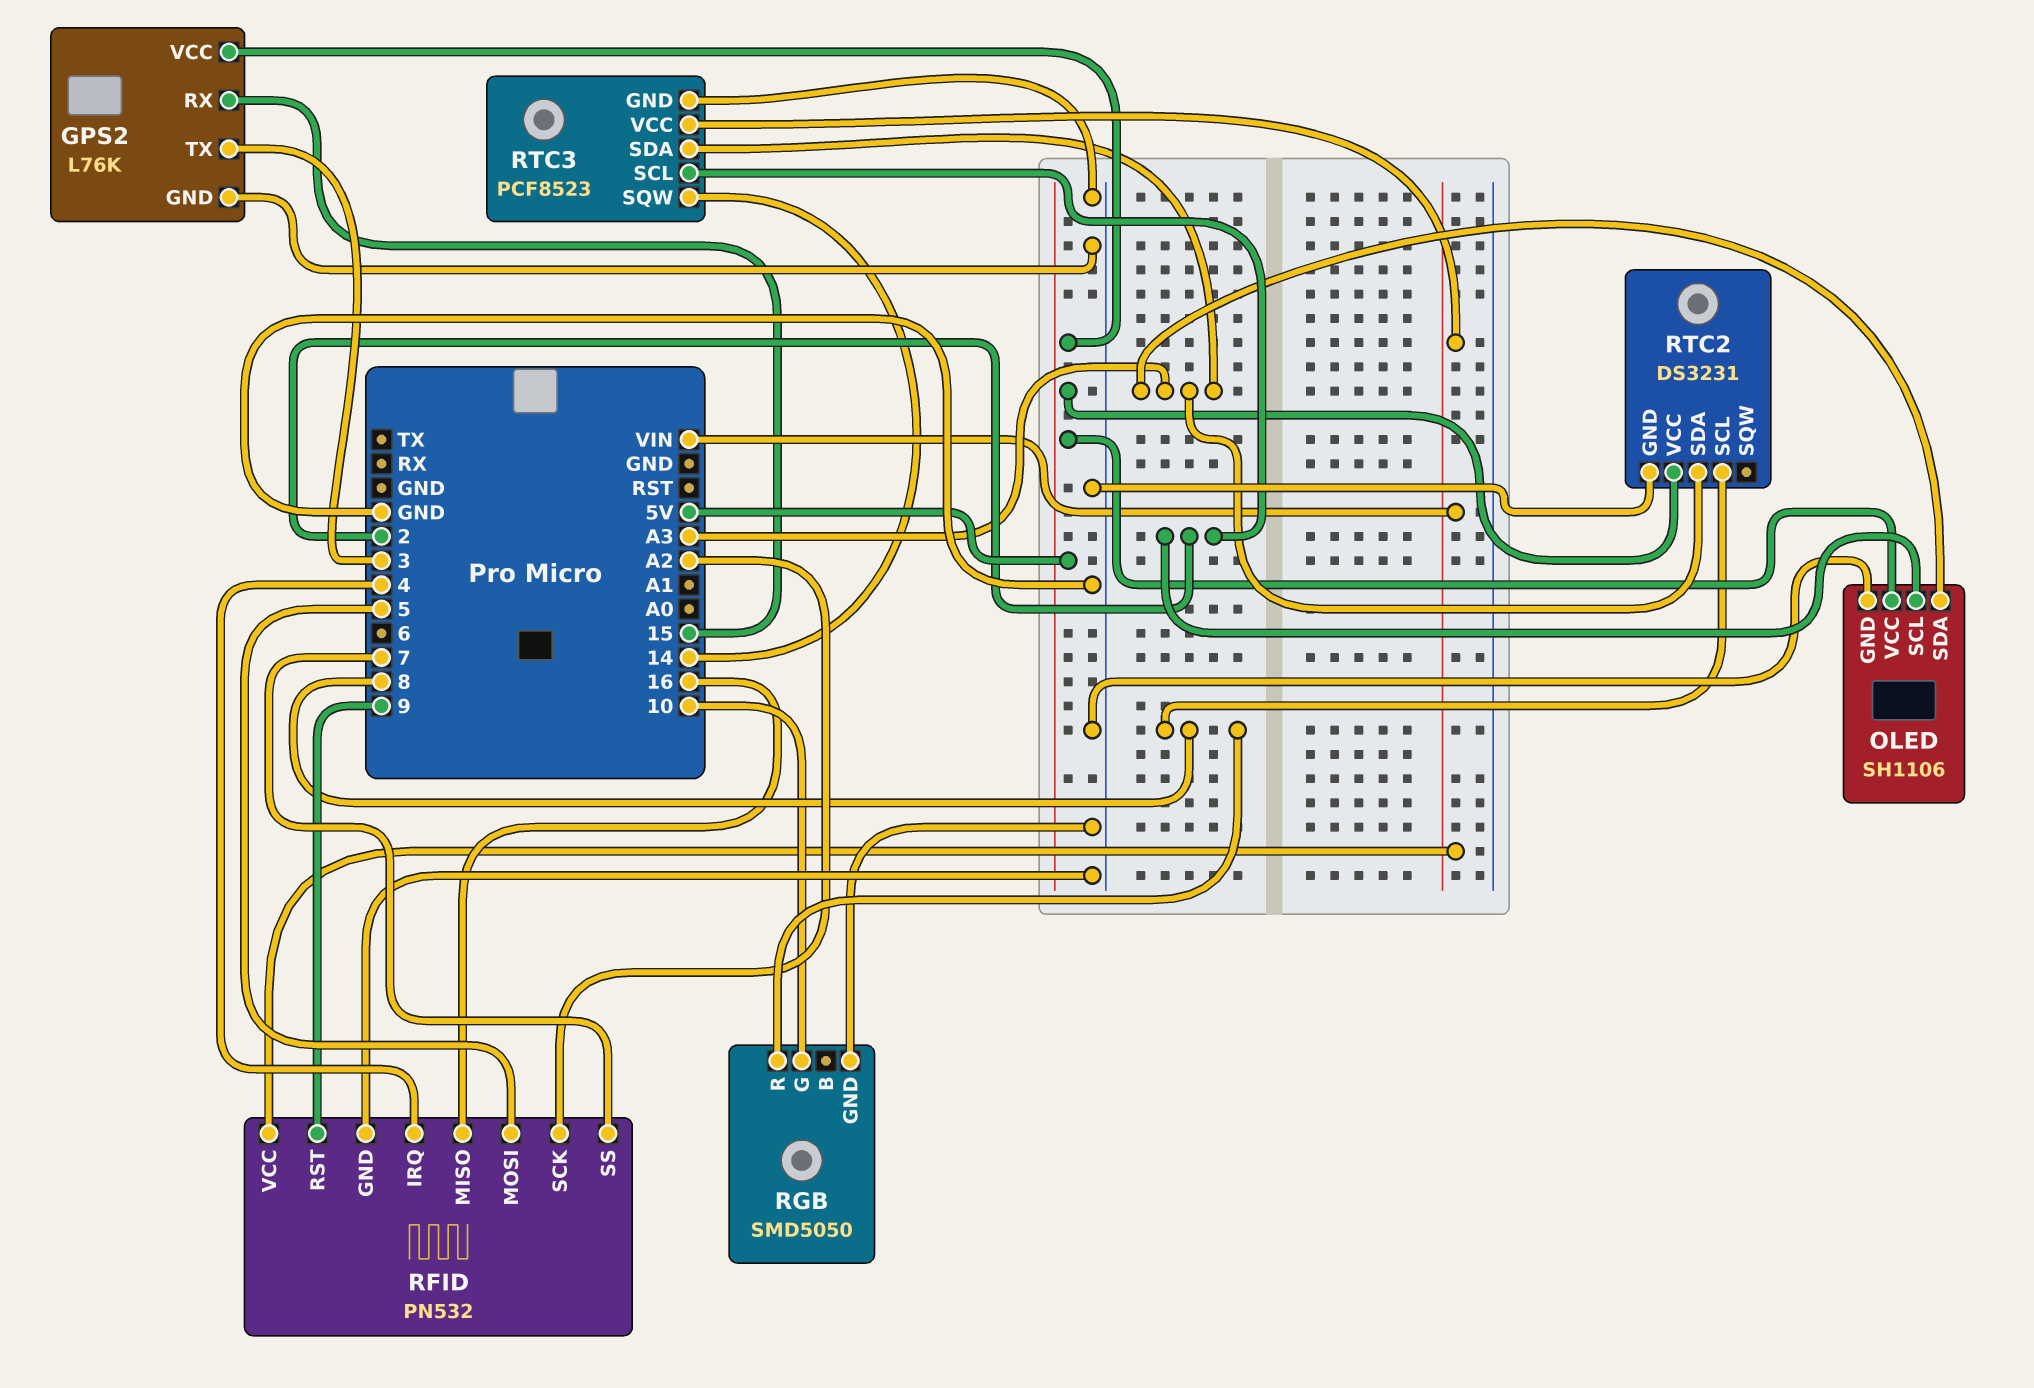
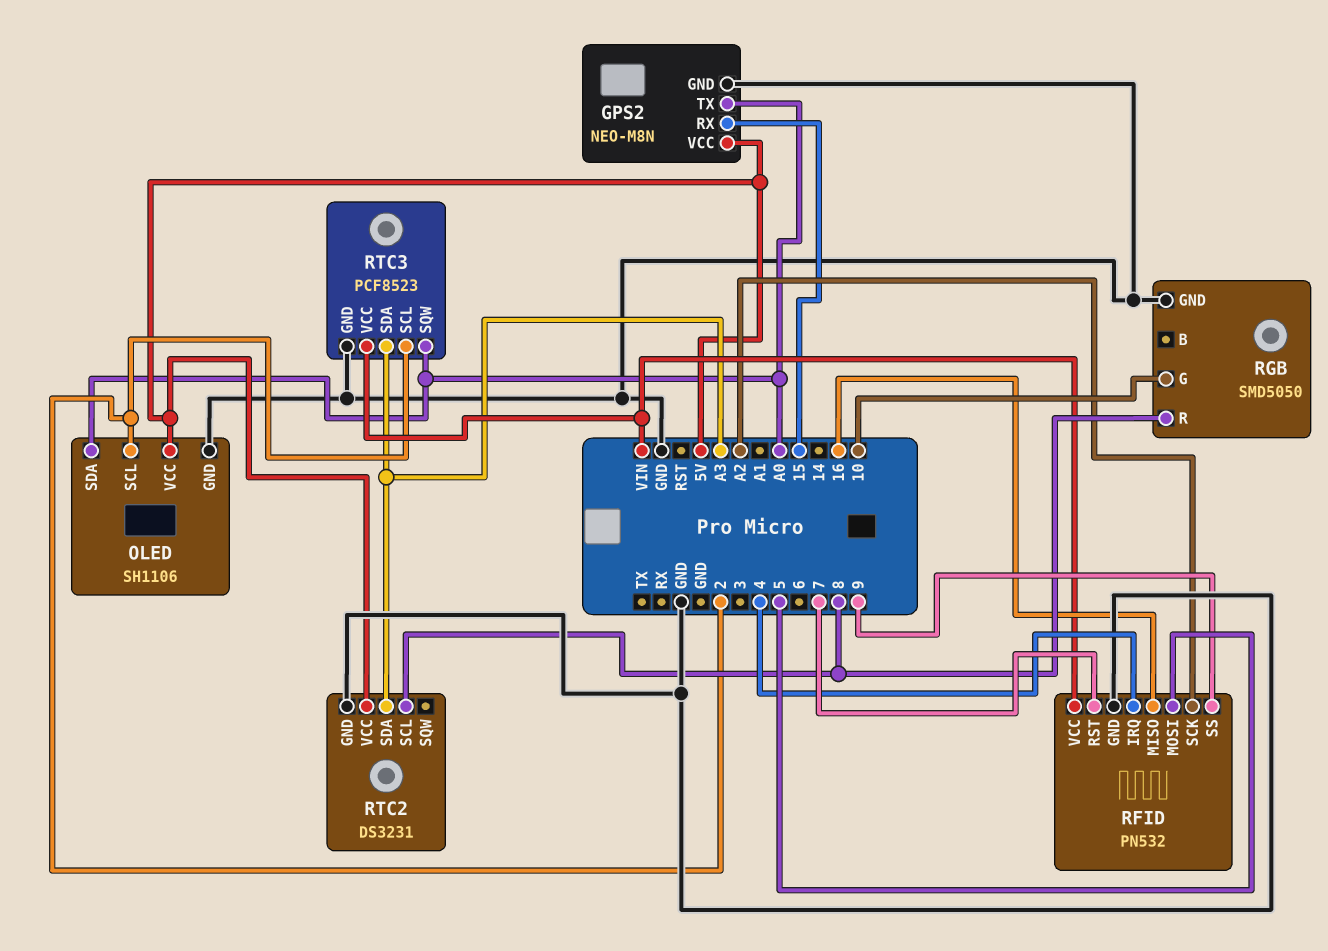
GPS2: L76K -> NEO-M8N
GPS2 pin TX: 3 -> A0
OLED pin SDA: A3 -> A0
RFID pin RST: 9 -> 7
RFID pin SS: 7 -> 9
RTC3 pin SQW: 14 -> A0

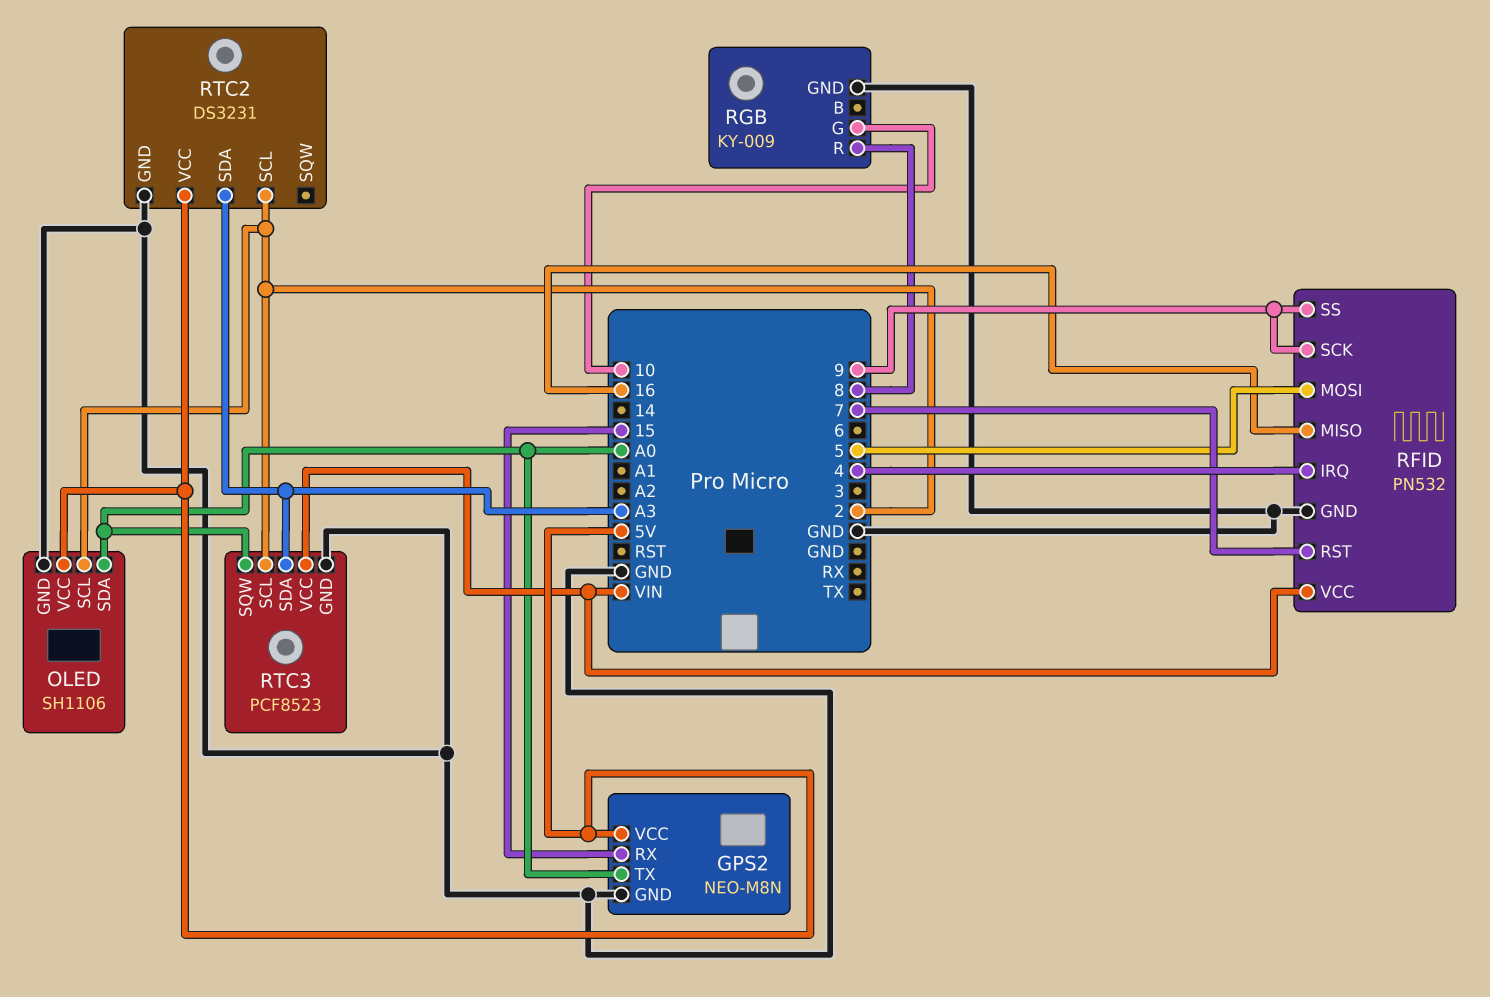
RFID pin SCK: A2 -> 9
RGB: SMD5050 -> KY-009
RTC2 pin SCL: 8 -> 2

